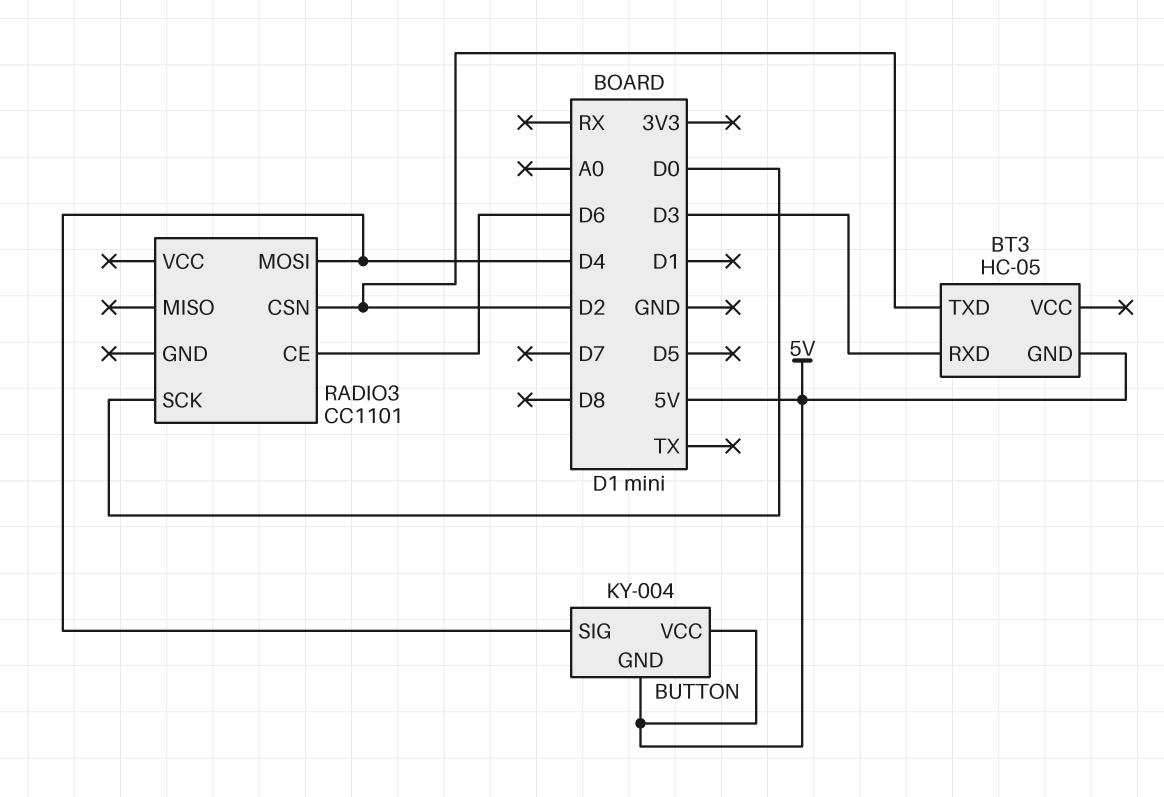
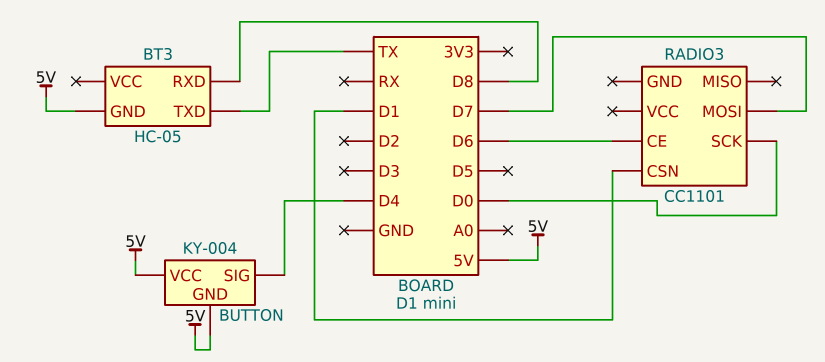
BT3 pin RXD: D3 -> D8
BT3 pin TXD: D2 -> TX
RADIO3 pin CSN: D2 -> D1
RADIO3 pin MOSI: D4 -> D7

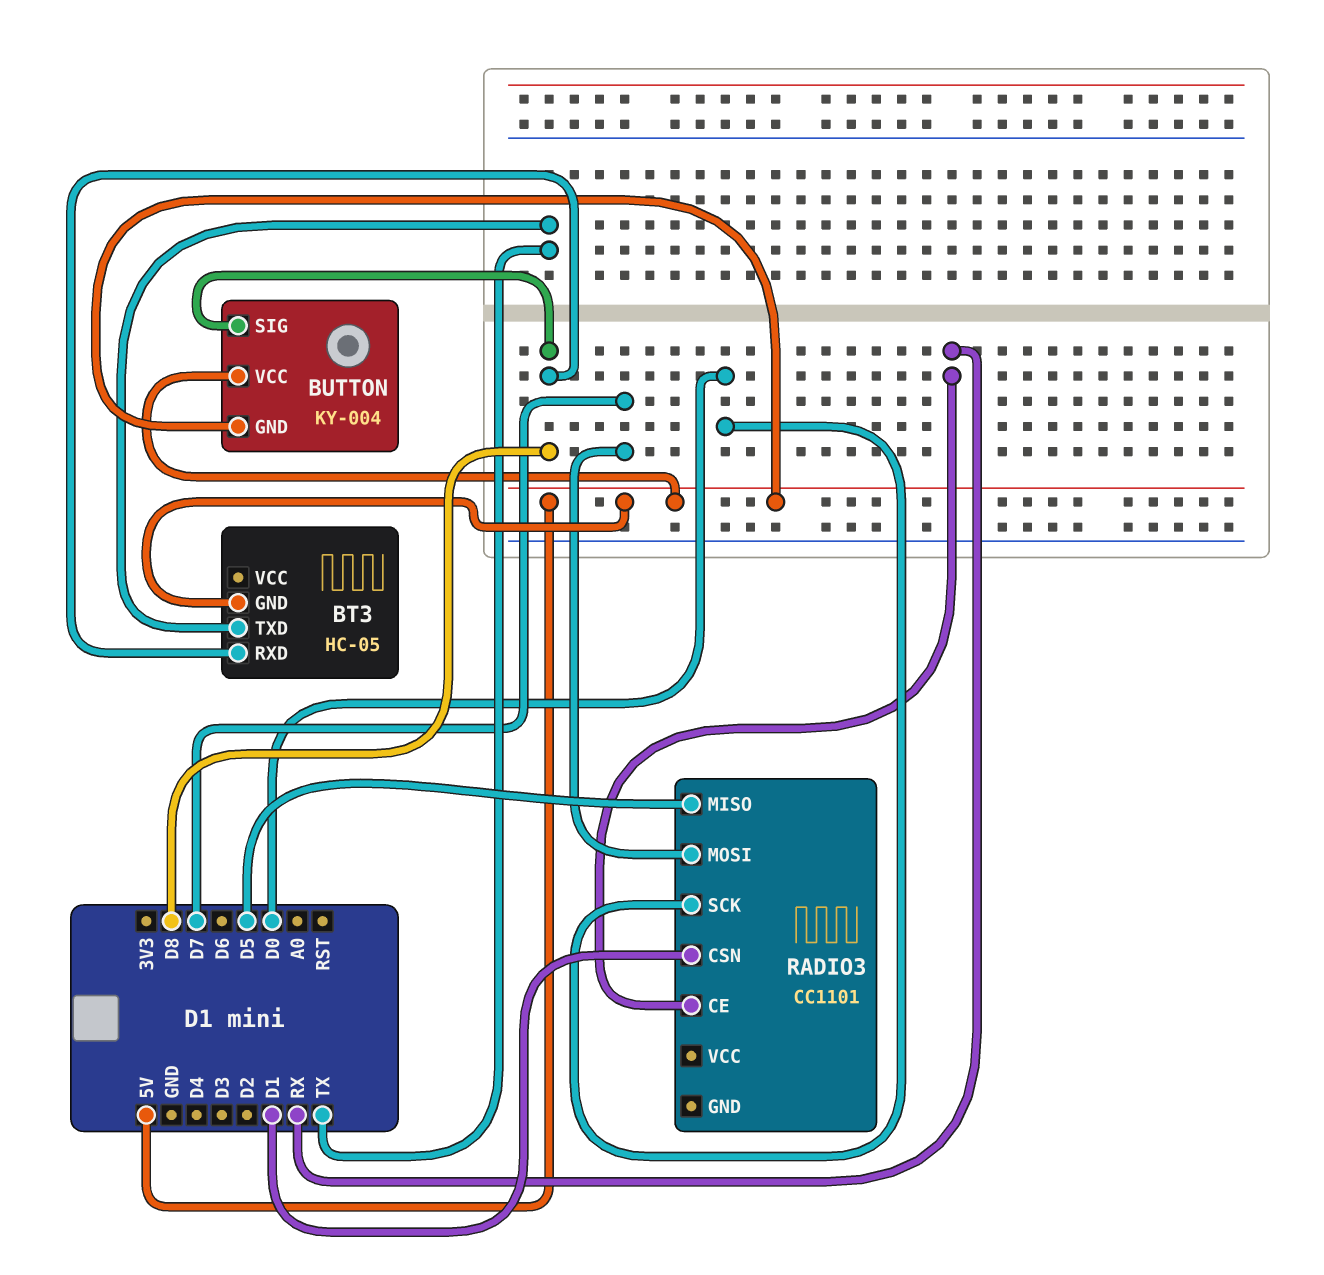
BUTTON pin SIG: D4 -> D8
RADIO3 pin CE: D6 -> RX
RADIO3 pin MISO: none -> D5

